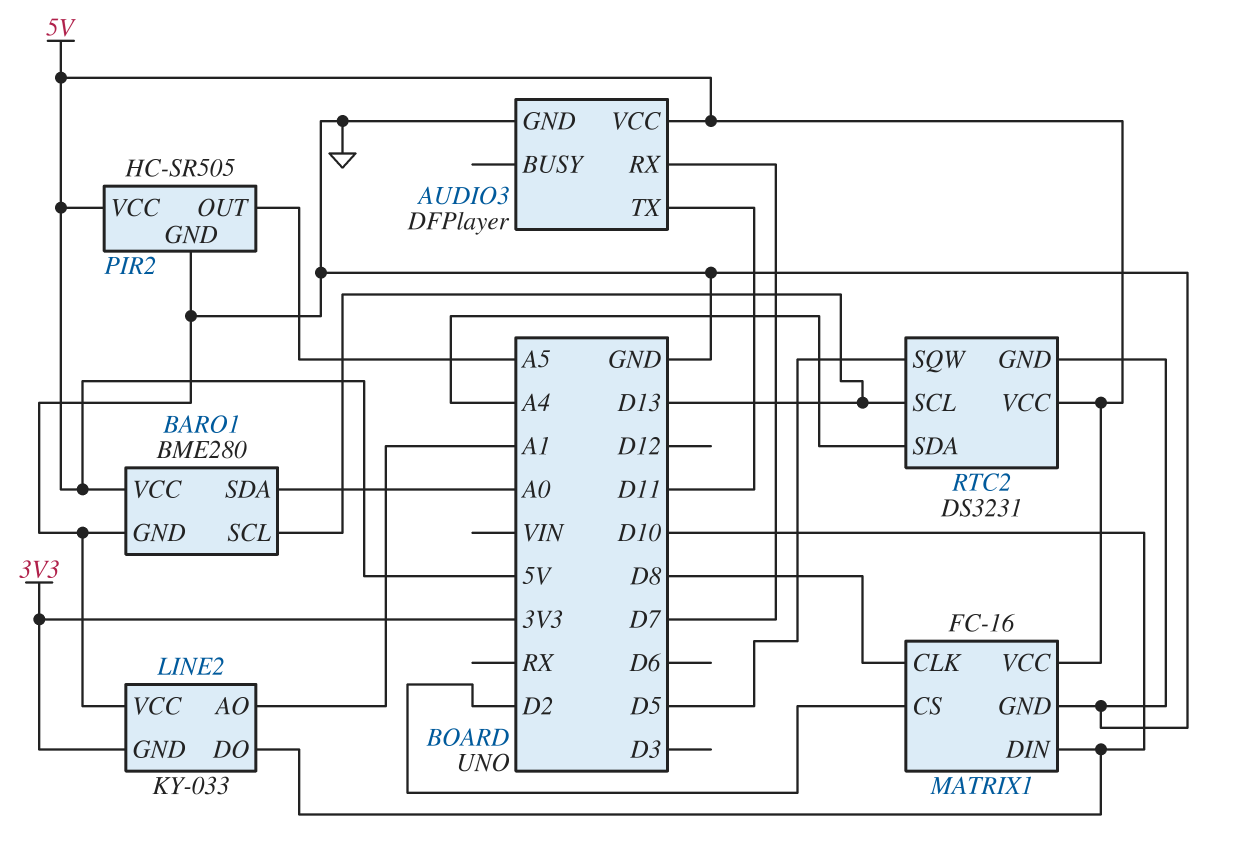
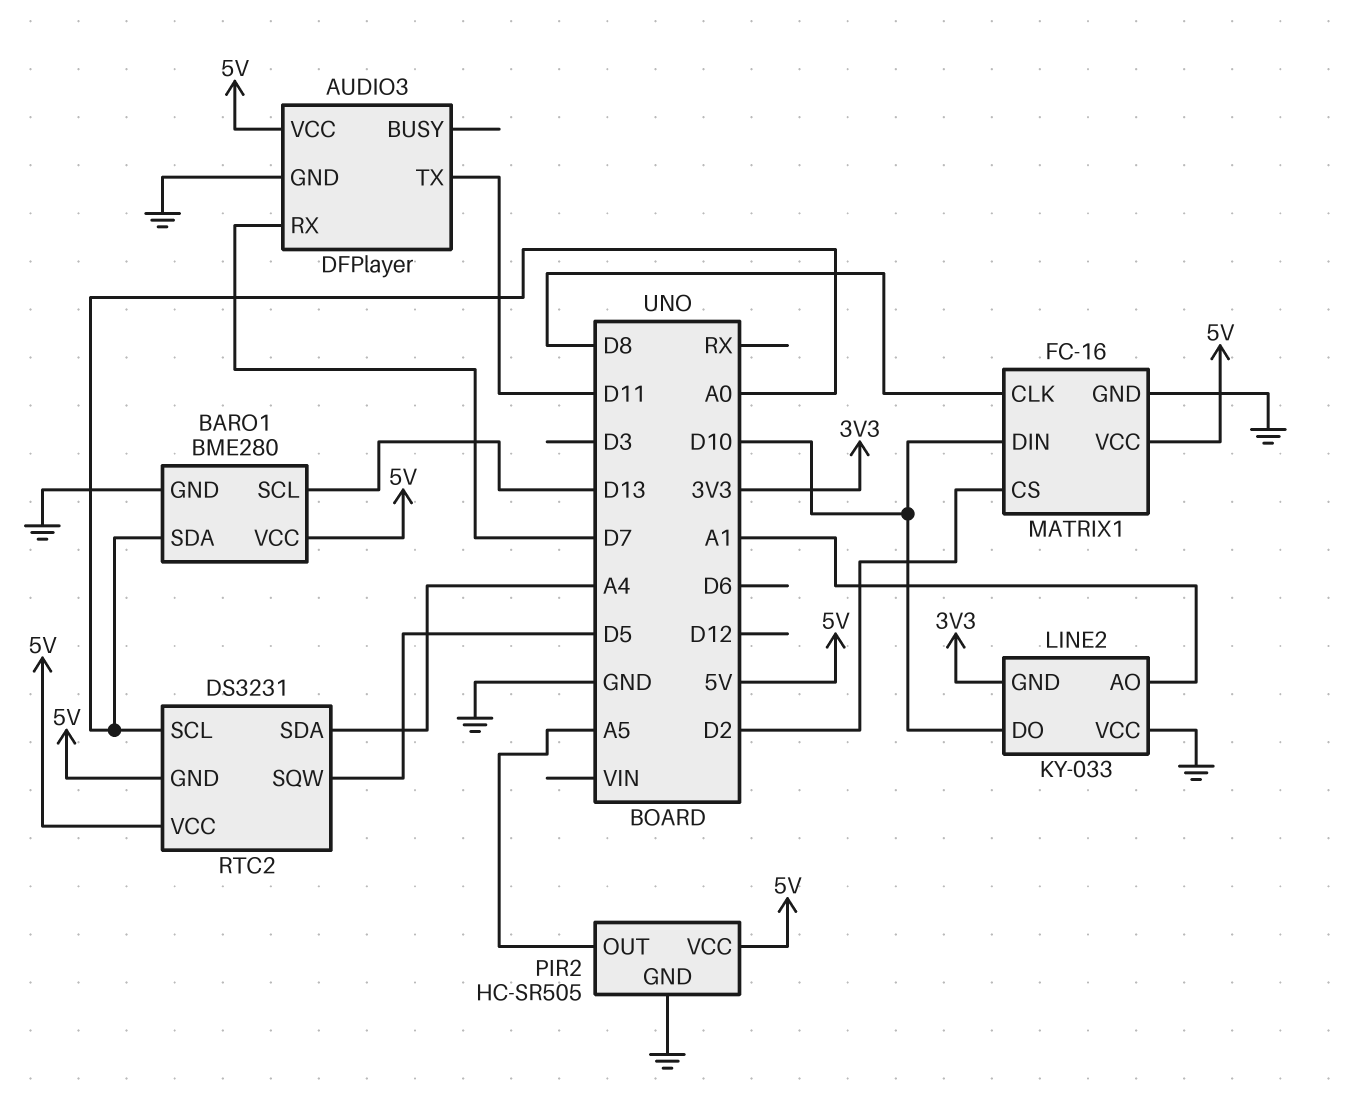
RTC2 pin GND: GND -> 5V
RTC2 pin SCL: D13 -> A0

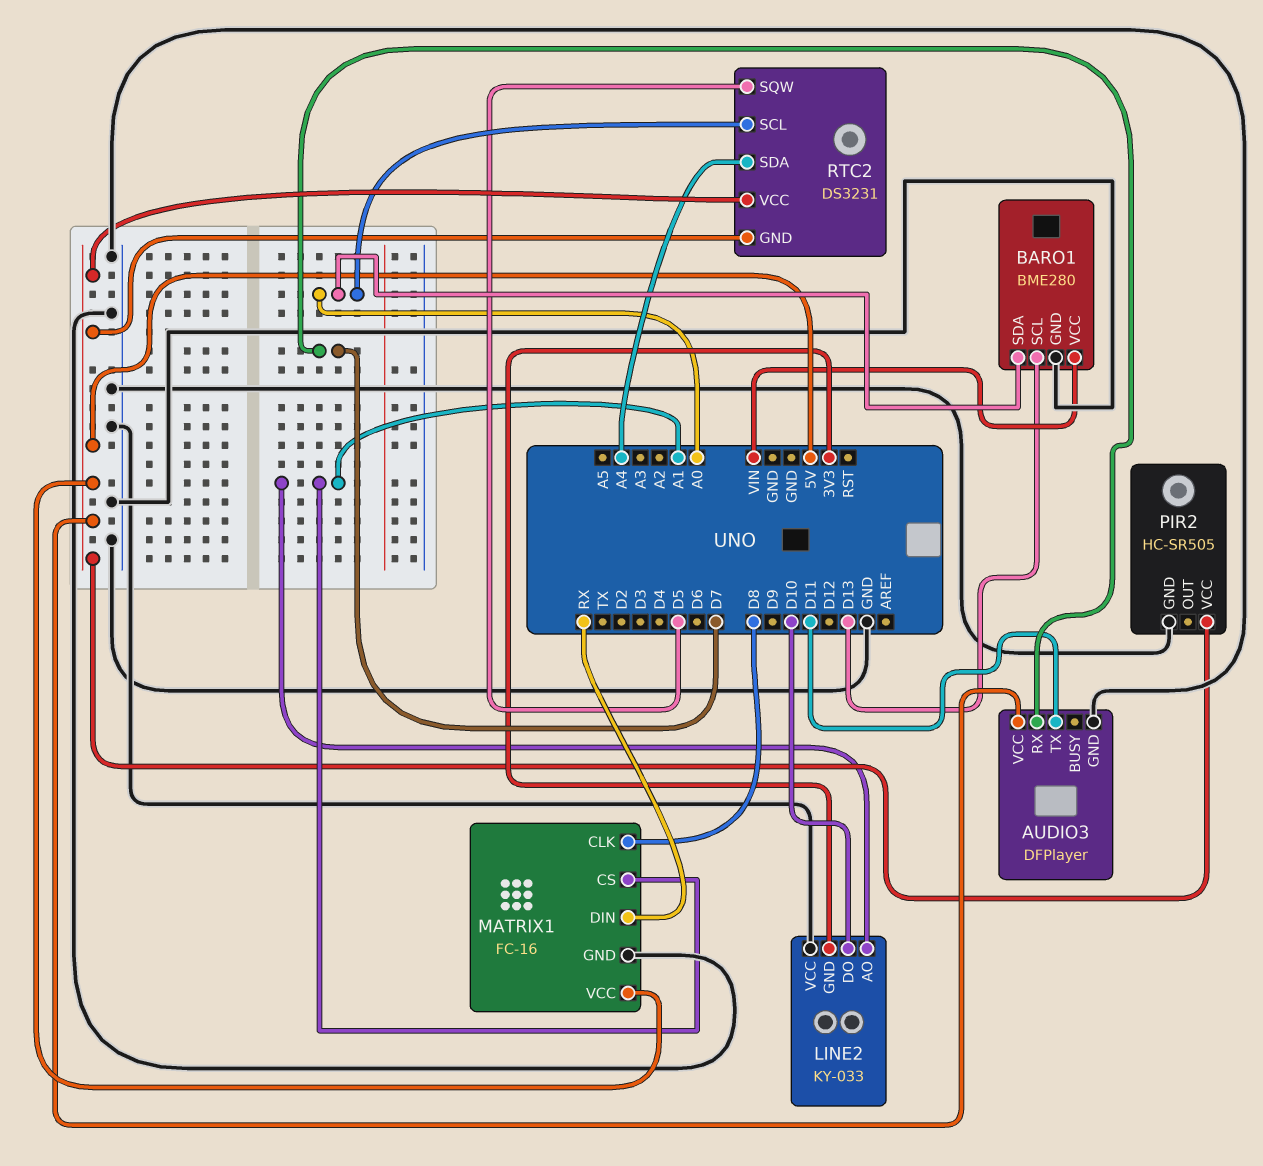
BARO1 pin VCC: 5V -> VIN
MATRIX1 pin CS: D2 -> A1
MATRIX1 pin DIN: D10 -> RX
PIR2 pin OUT: A5 -> none

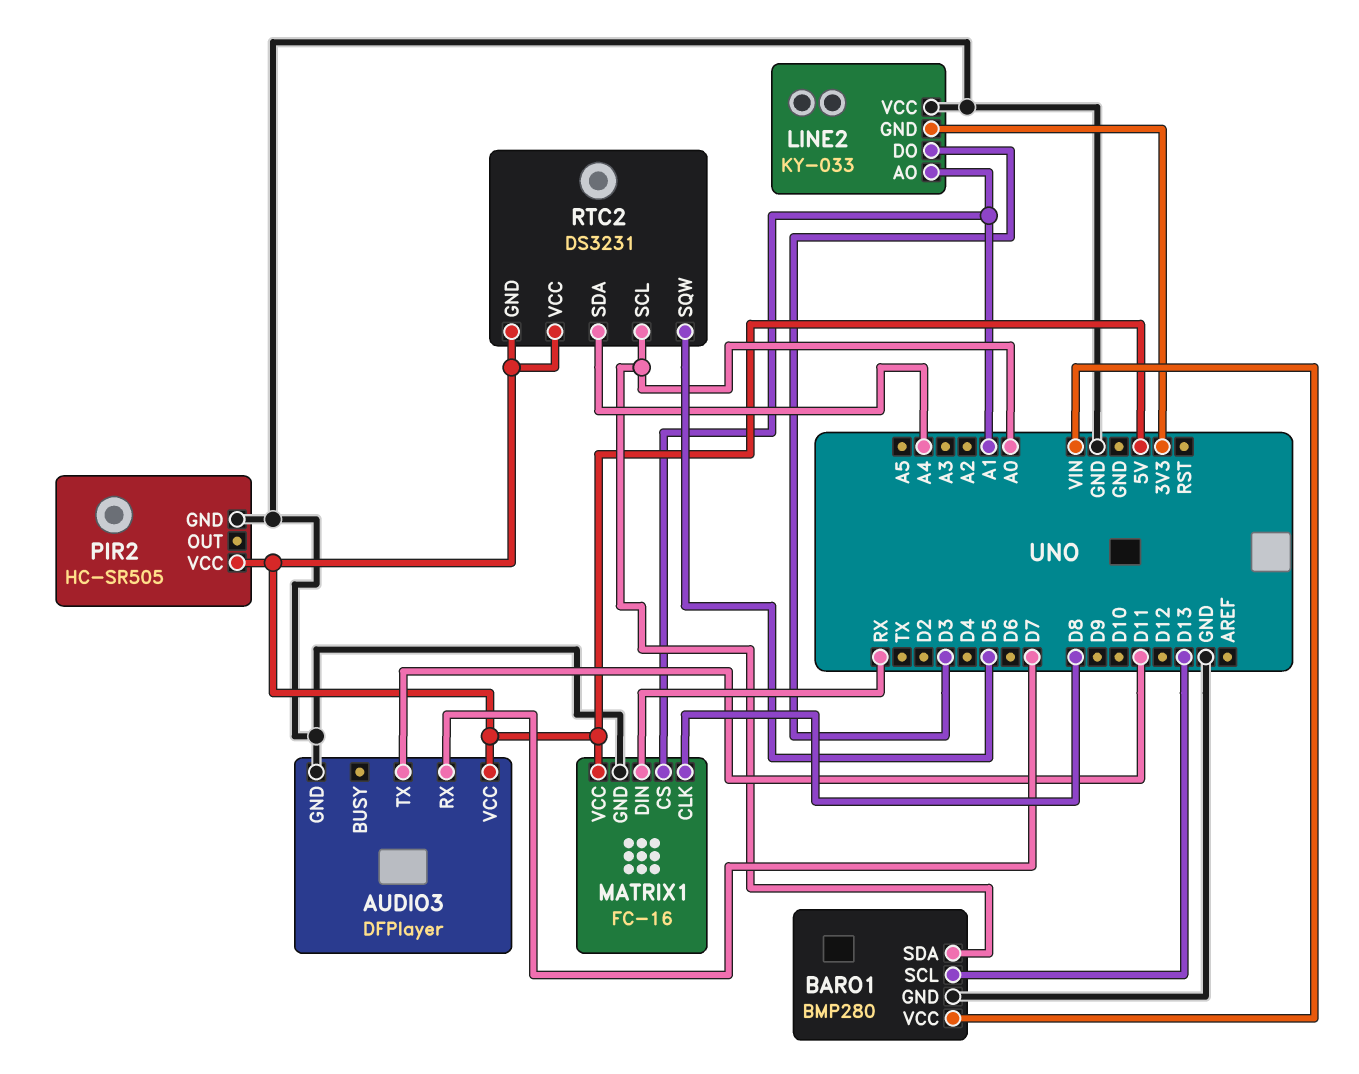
BARO1: BME280 -> BMP280
LINE2 pin DO: D10 -> D3

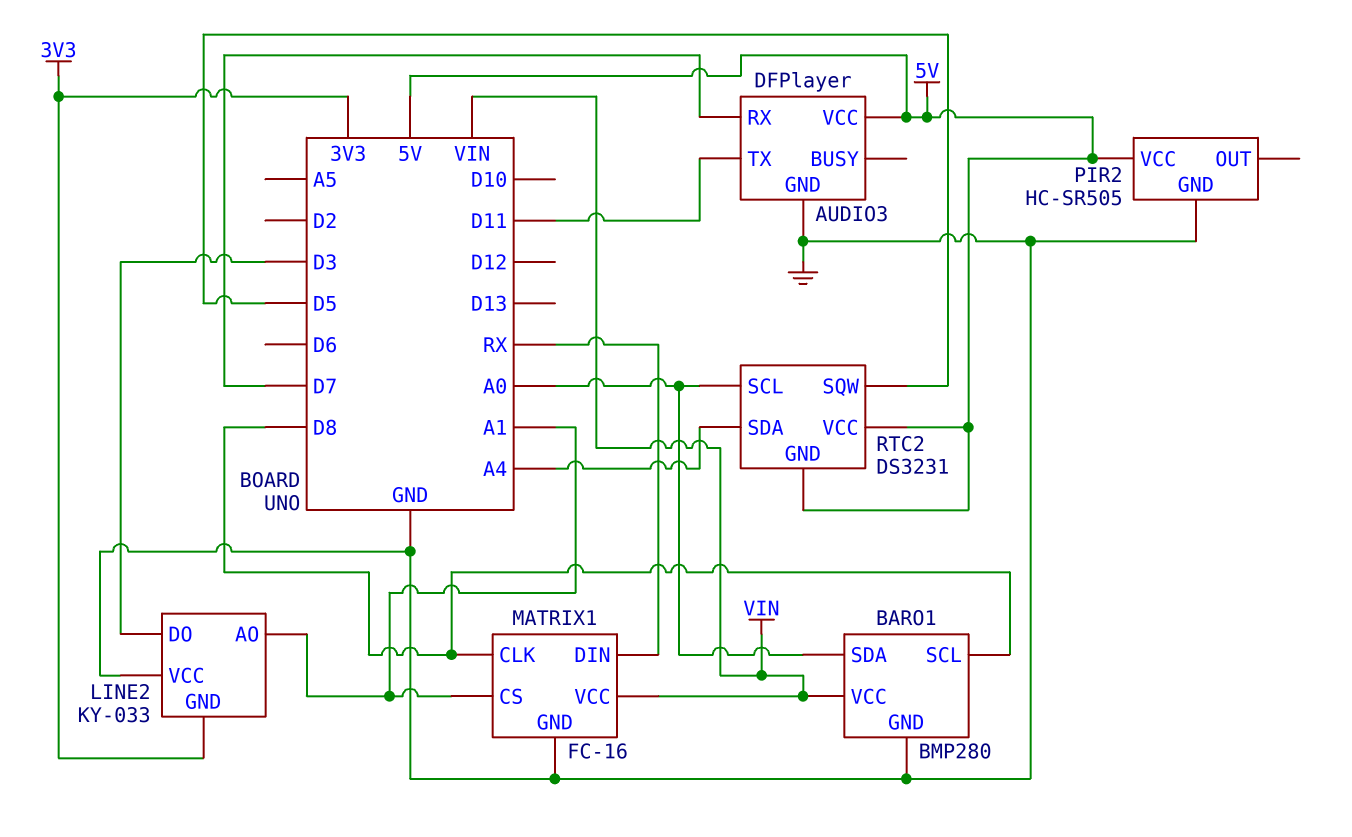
BARO1 pin SCL: D13 -> D8
MATRIX1 pin VCC: 5V -> VIN

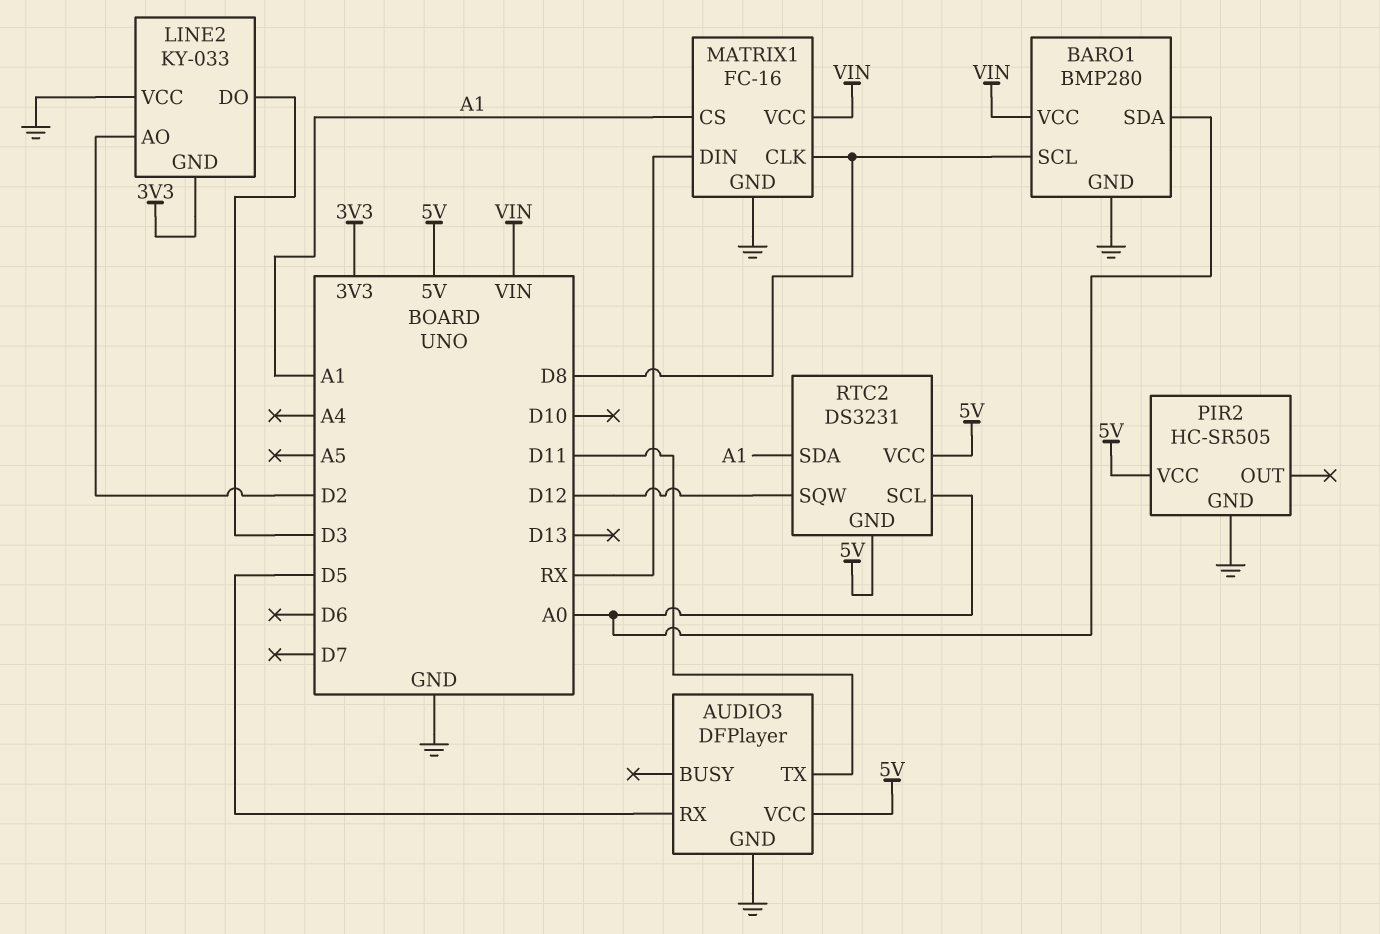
AUDIO3 pin RX: D7 -> D5
LINE2 pin AO: A1 -> D2
RTC2 pin SDA: A4 -> A1
RTC2 pin SQW: D5 -> D12

